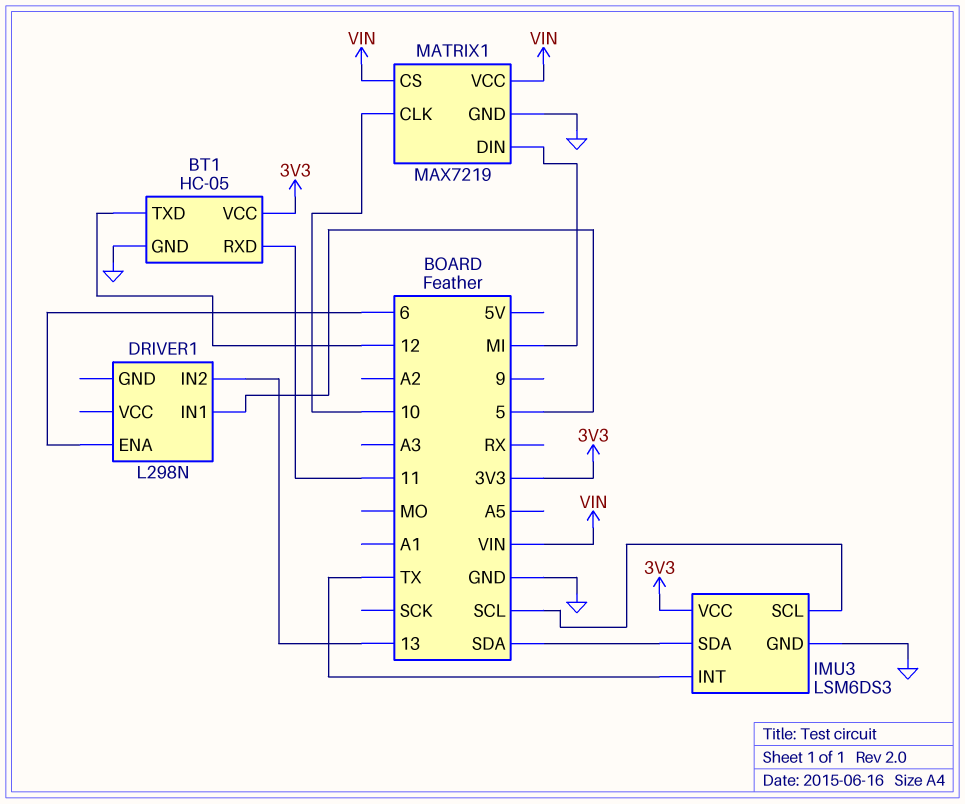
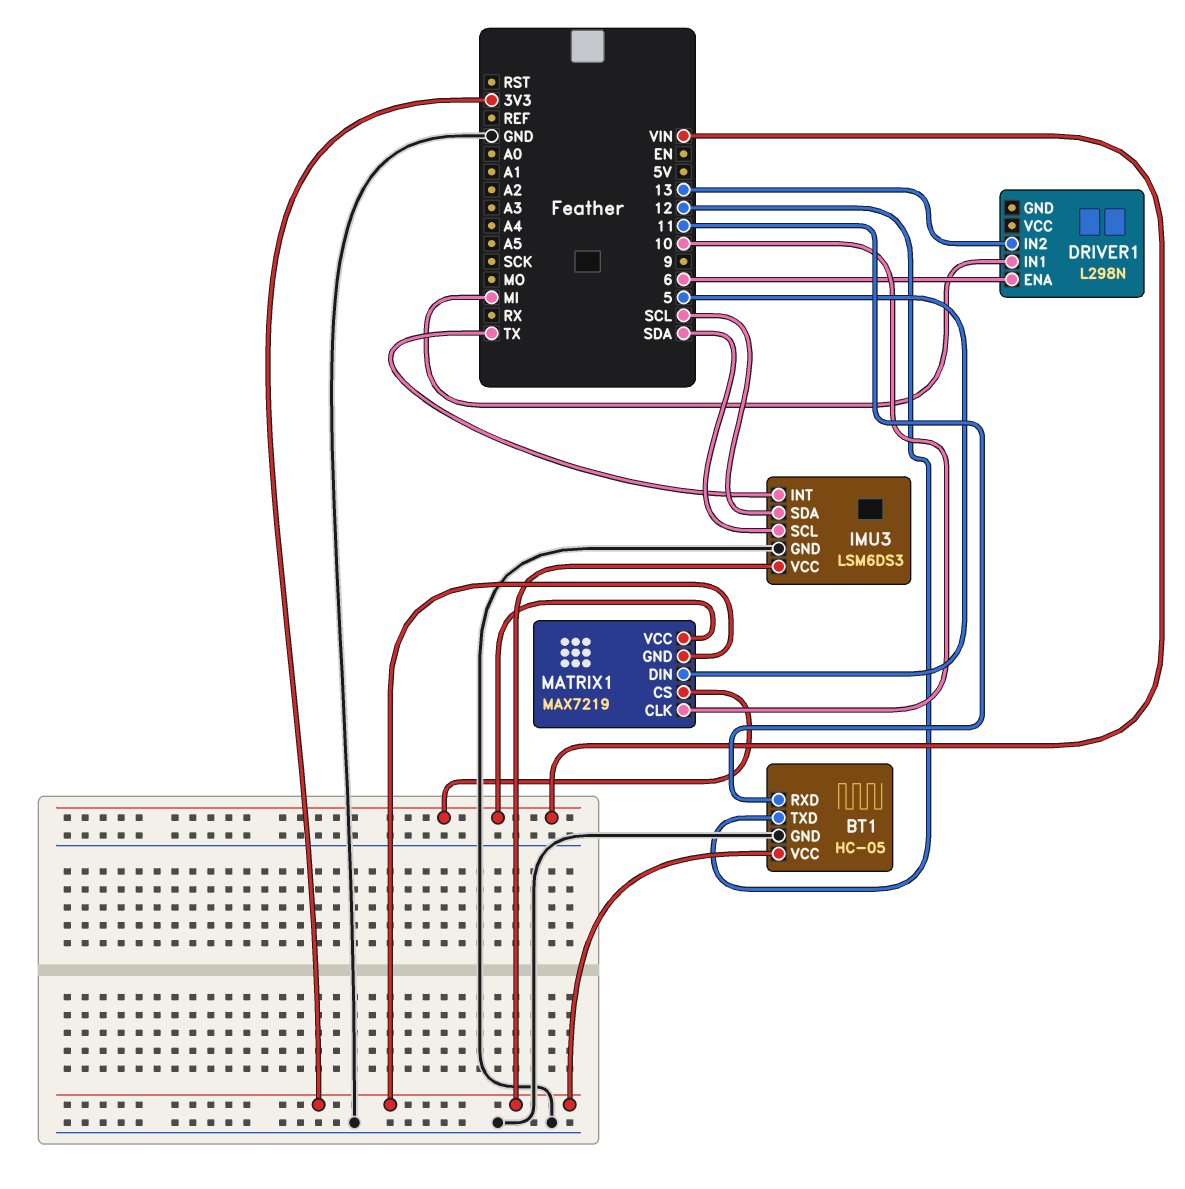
DRIVER1 pin IN1: 5 -> MI
IMU3 pin SCL: SCL -> SDA
IMU3 pin SDA: SDA -> SCL
MATRIX1 pin DIN: MI -> 5
MATRIX1 pin GND: GND -> 3V3

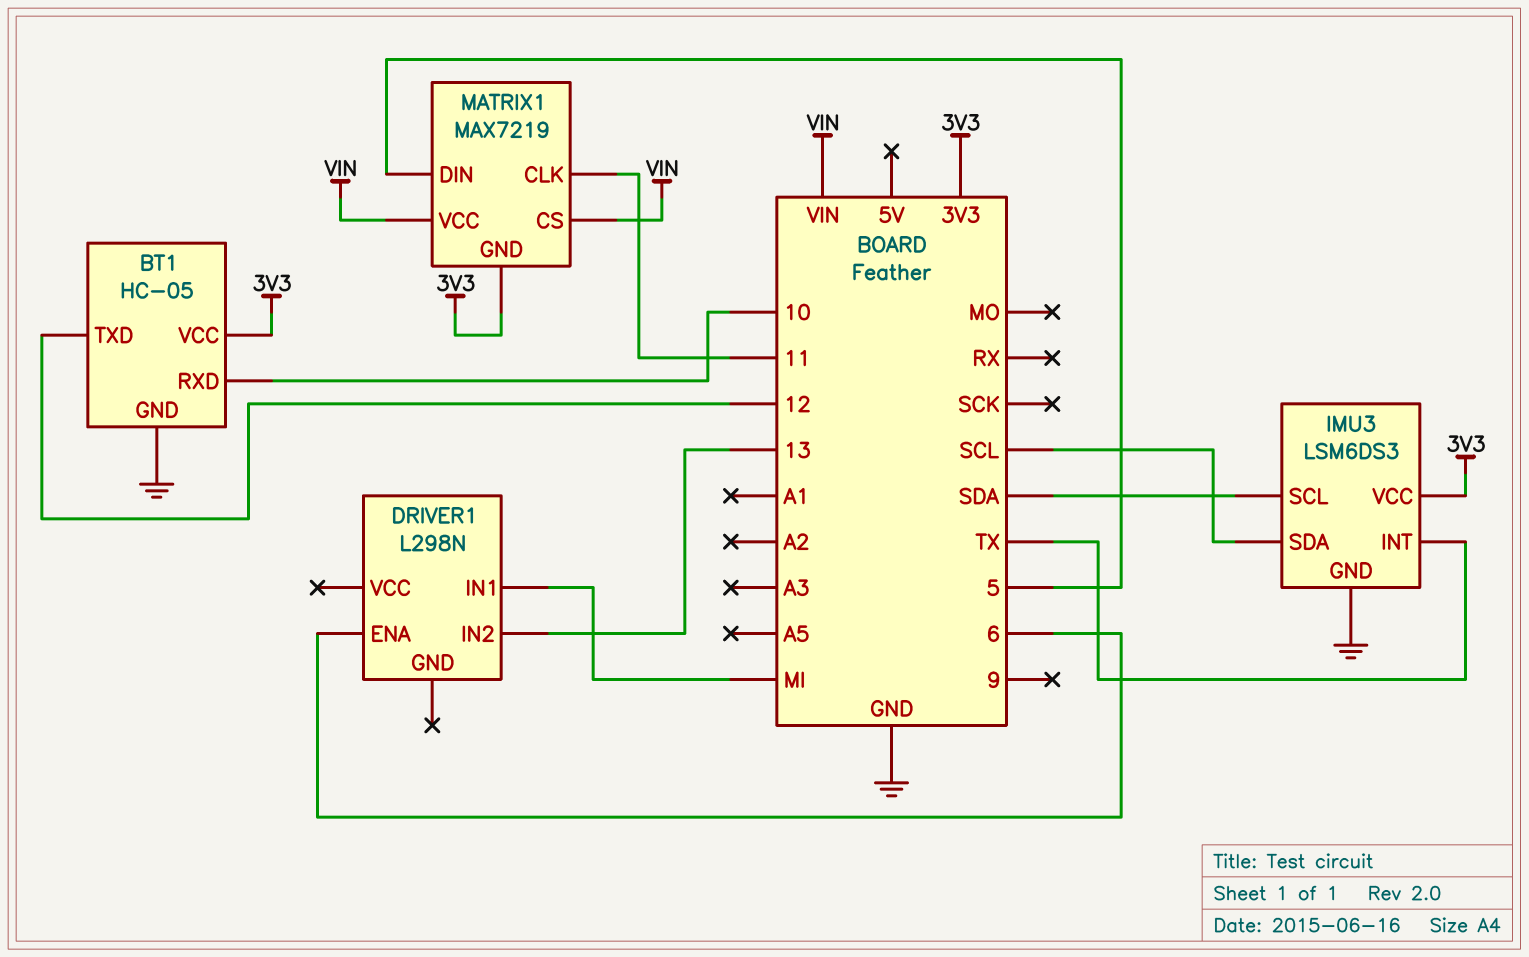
BT1 pin RXD: 11 -> 10
MATRIX1 pin CLK: 10 -> 11

